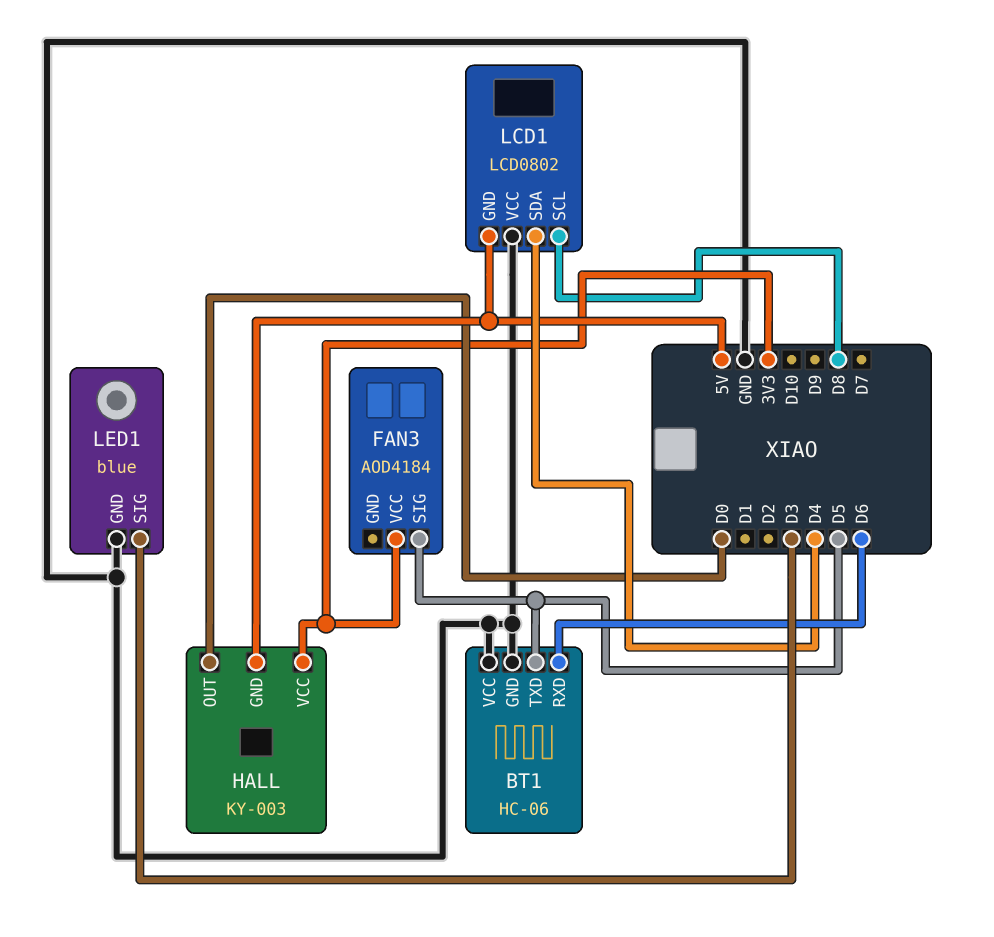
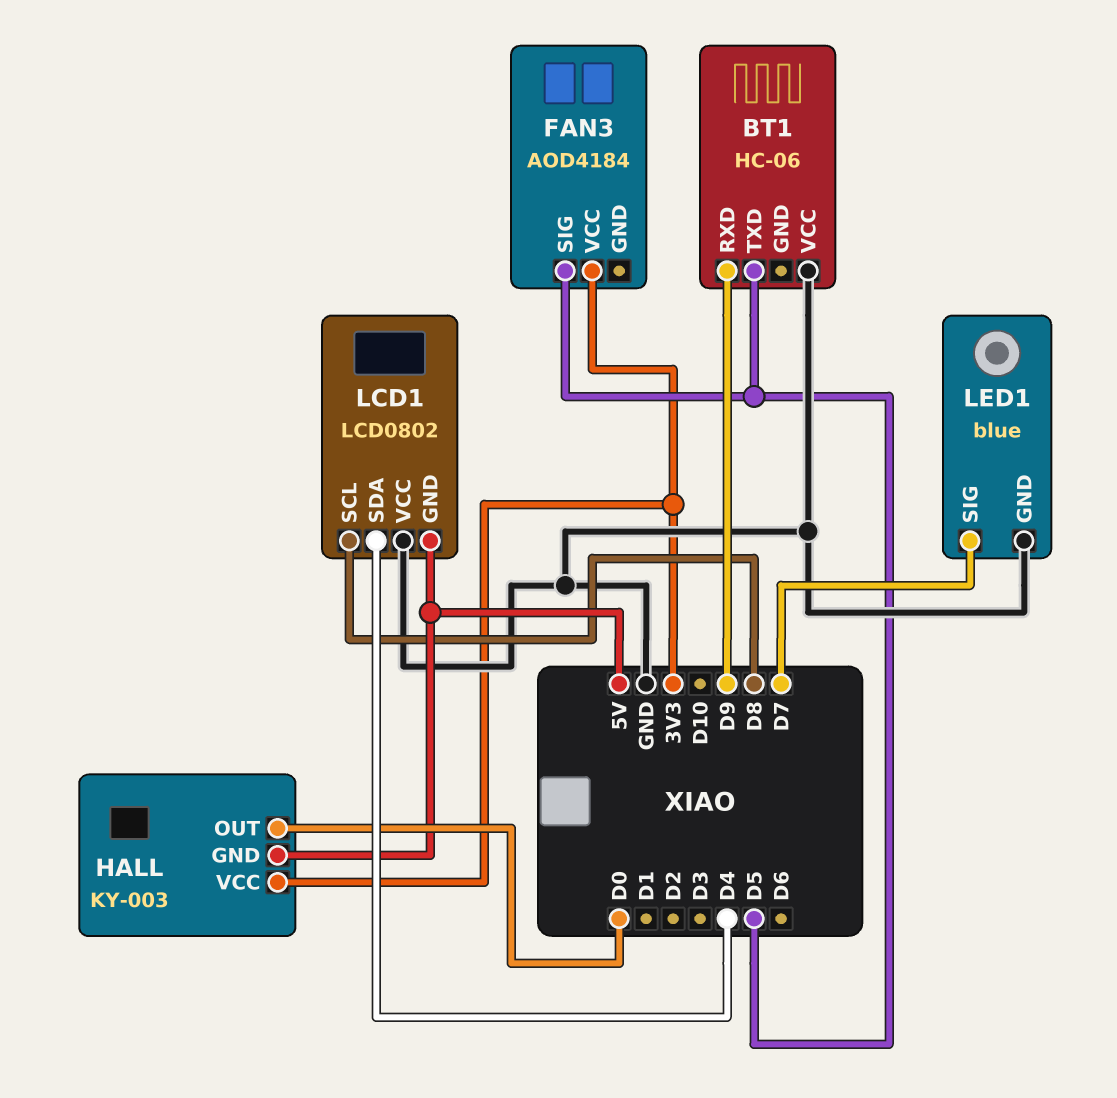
BT1 pin GND: GND -> none
BT1 pin RXD: D6 -> D9
LED1 pin SIG: D3 -> D7

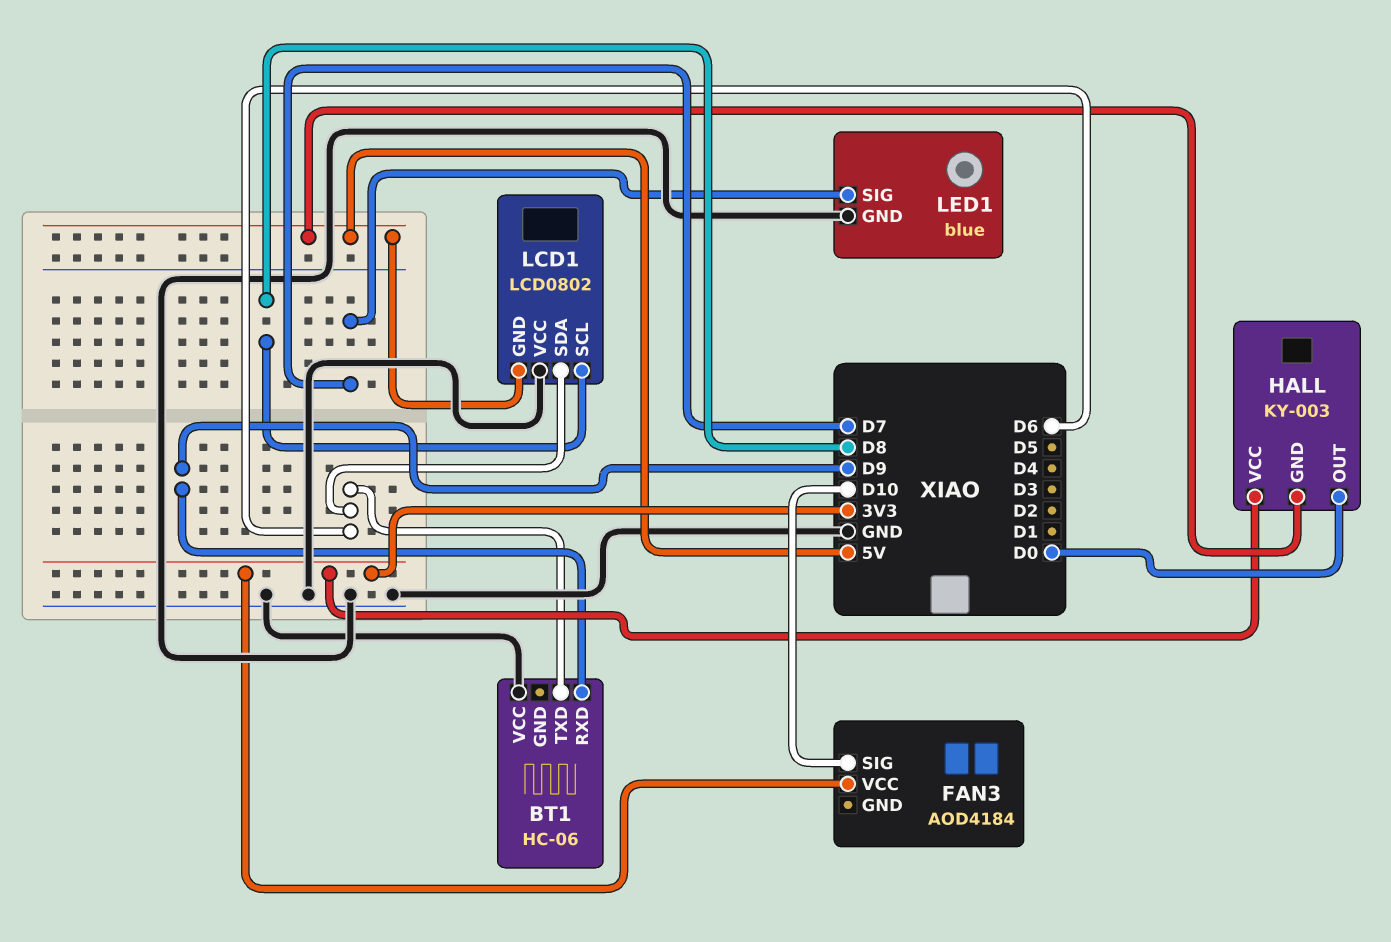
BT1 pin TXD: D5 -> D6
FAN3 pin SIG: D5 -> D10
LCD1 pin SDA: D4 -> D6

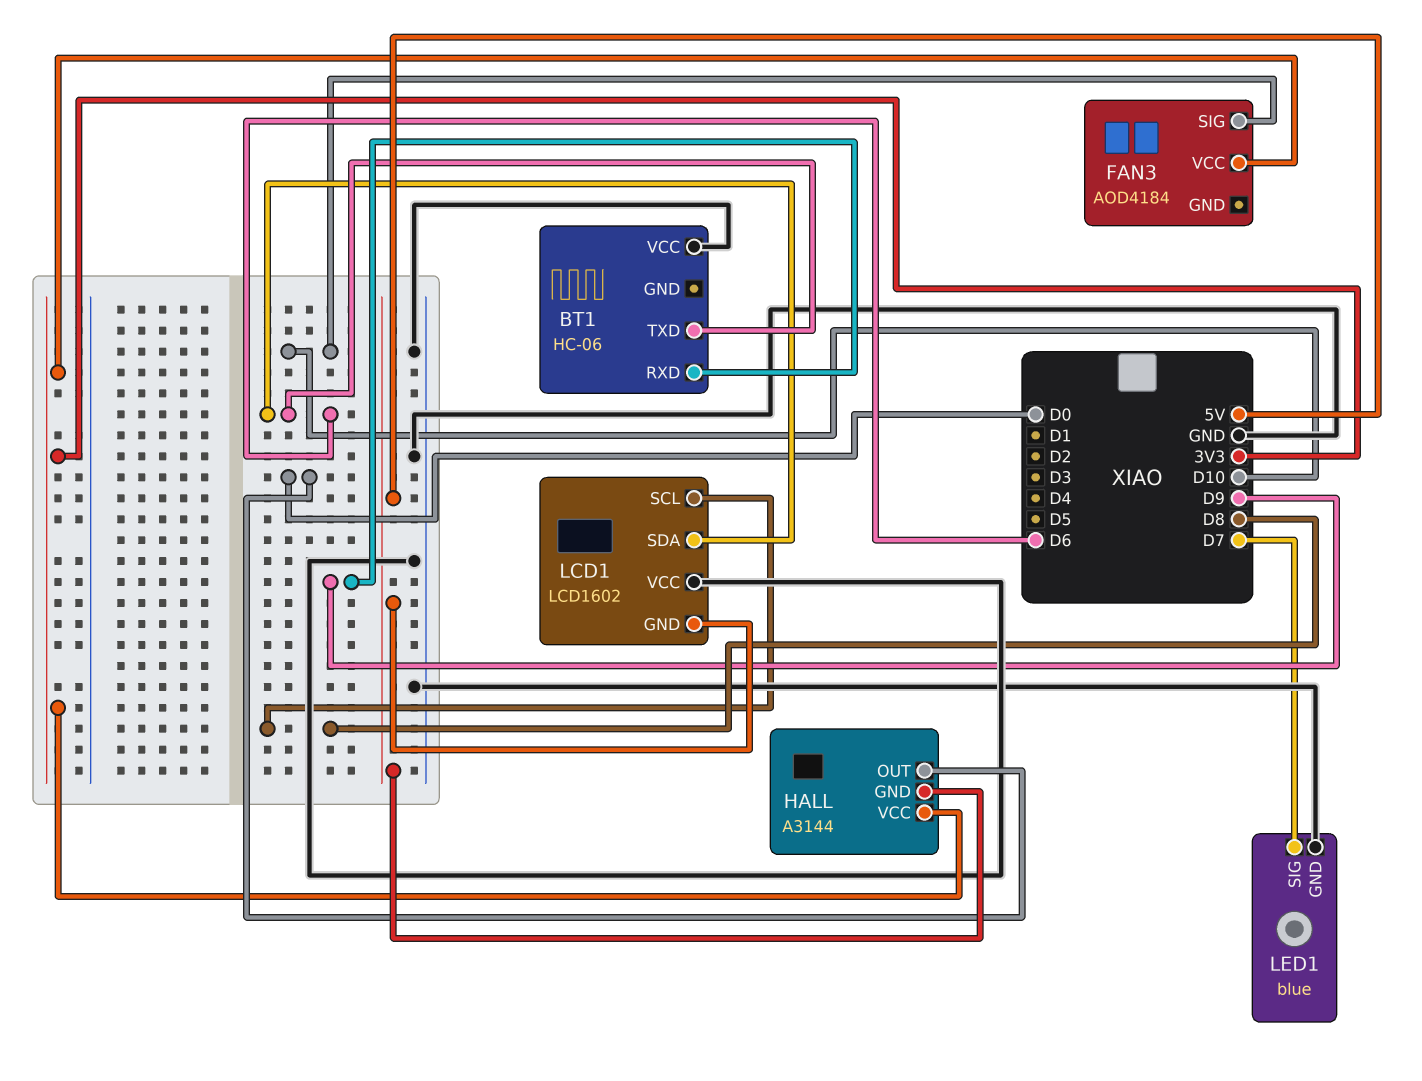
HALL: KY-003 -> A3144
LCD1: LCD0802 -> LCD1602

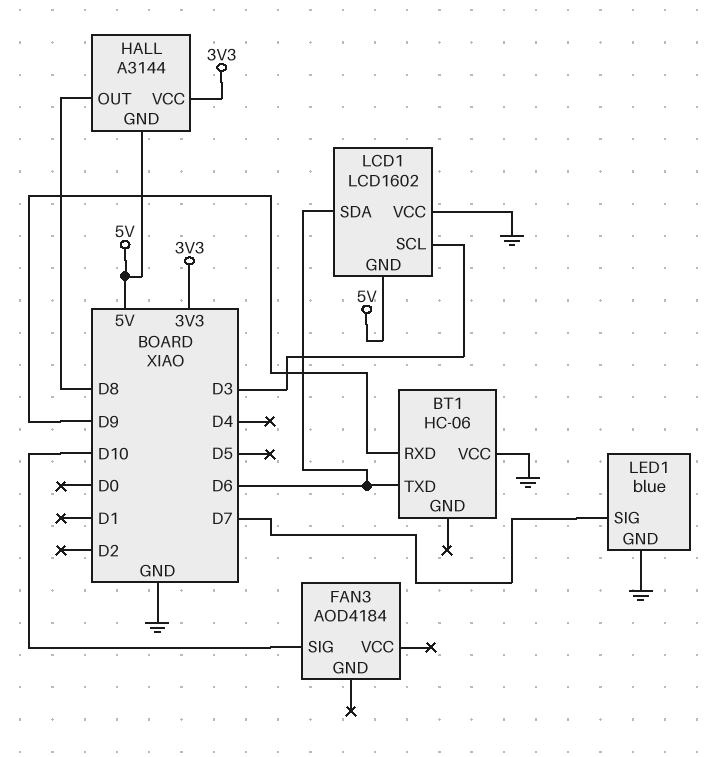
FAN3 pin VCC: 3V3 -> none
HALL pin OUT: D0 -> D8
LCD1 pin SCL: D8 -> D3

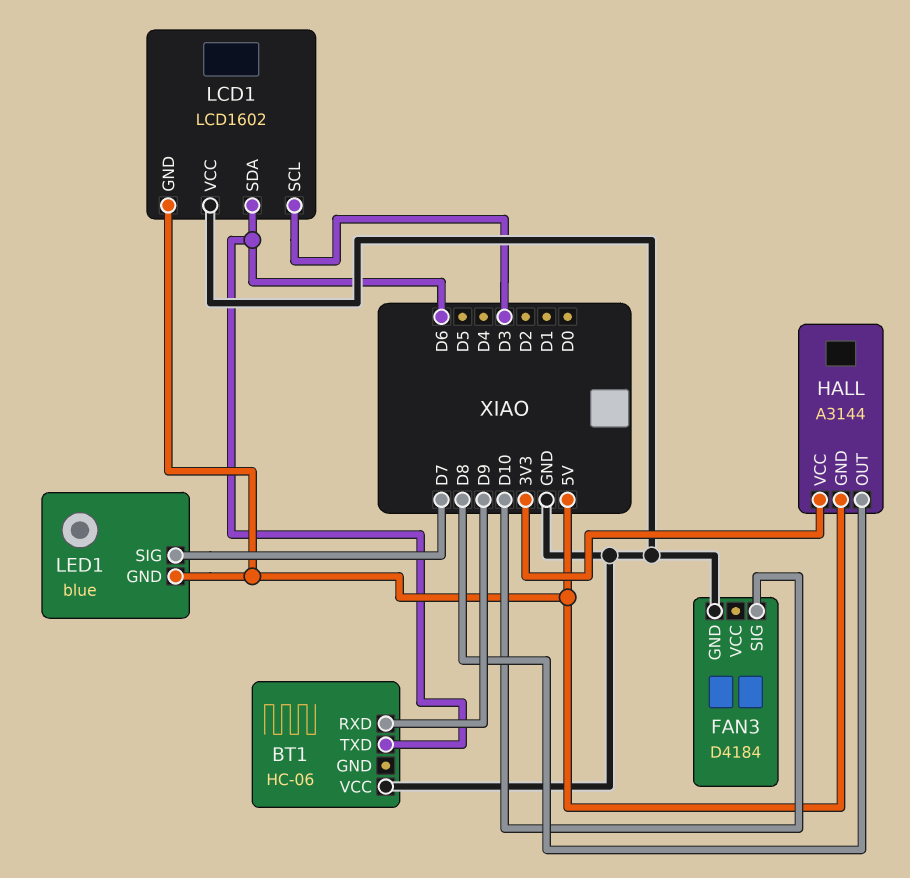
FAN3: AOD4184 -> D4184
FAN3 pin GND: none -> GND
LED1 pin GND: GND -> 5V

